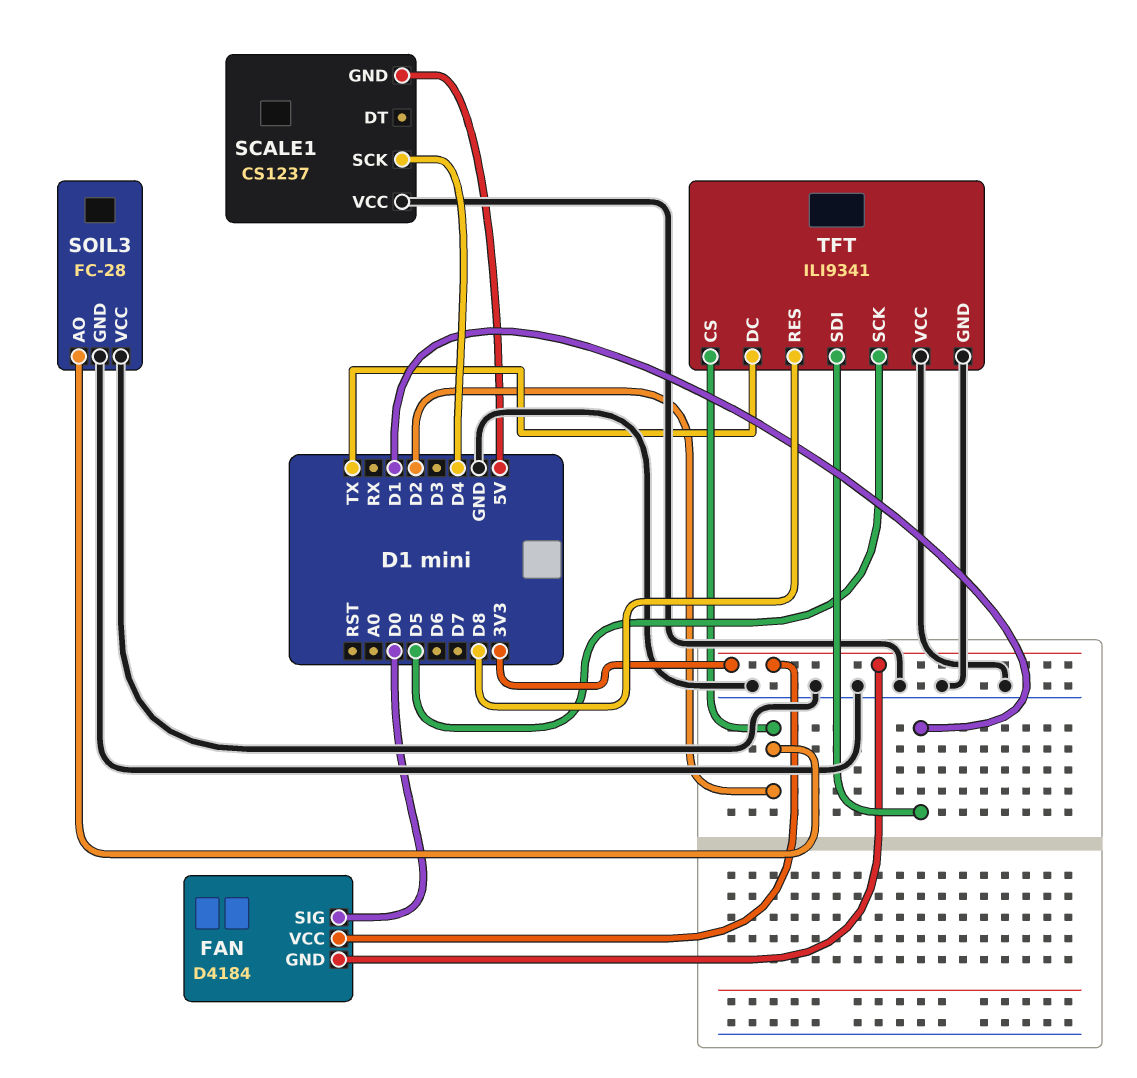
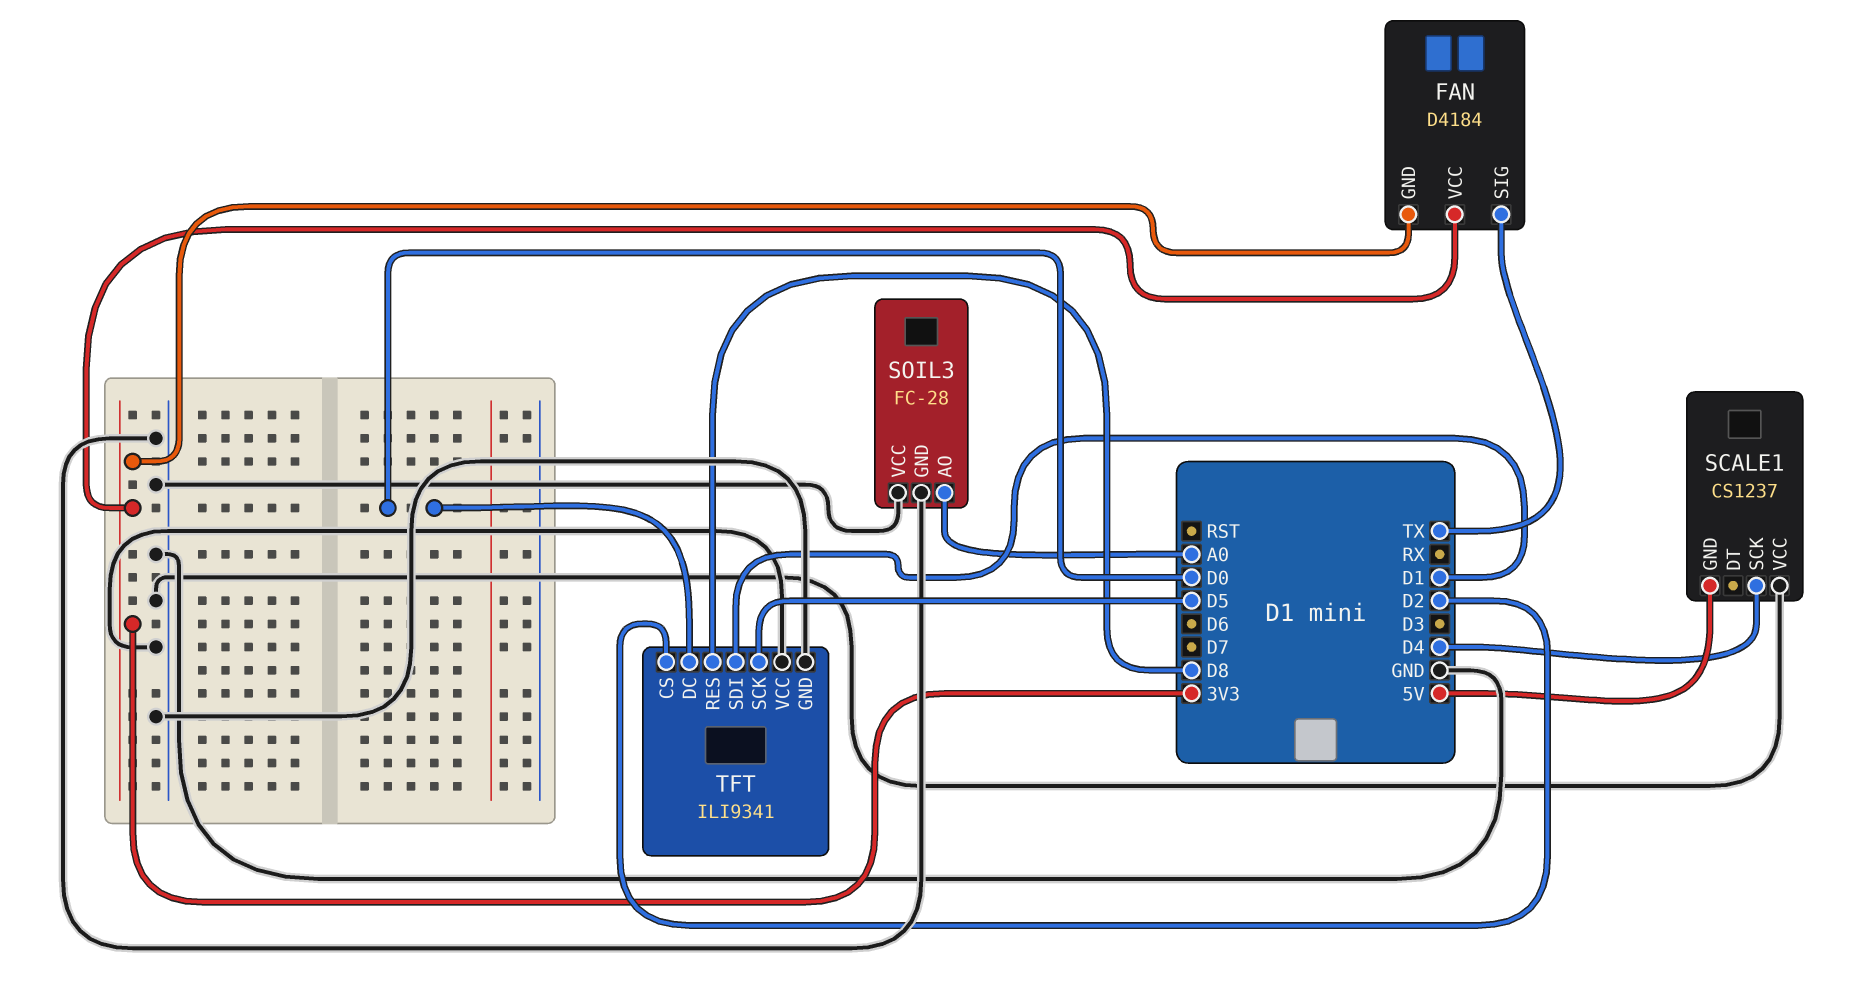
FAN pin SIG: D0 -> TX
SOIL3 pin AO: D2 -> A0
TFT pin DC: TX -> D0

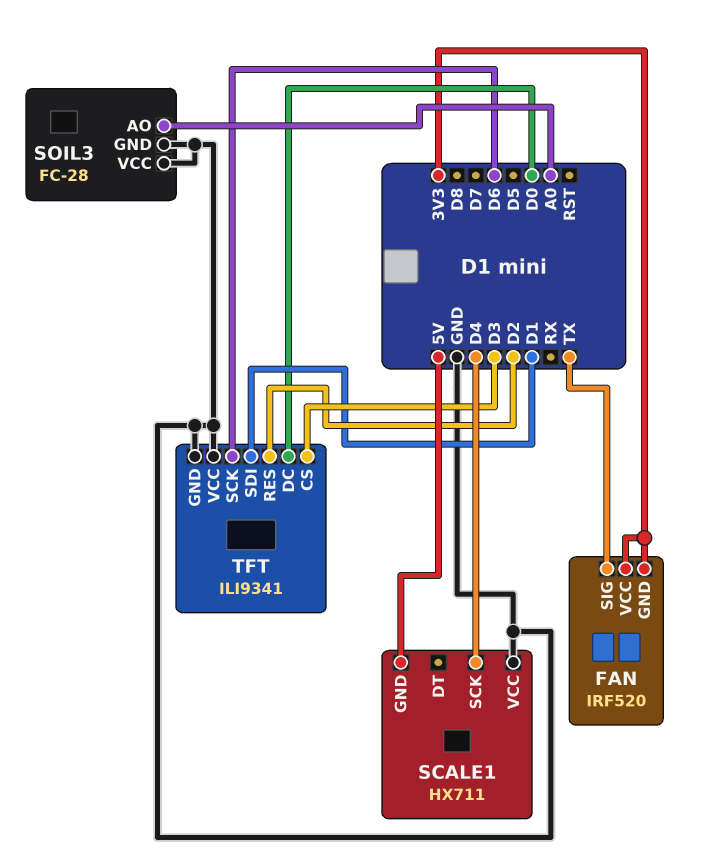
FAN: D4184 -> IRF520
SCALE1: CS1237 -> HX711
TFT pin CS: D2 -> D3
TFT pin RES: D8 -> D2
TFT pin SCK: D5 -> D6

